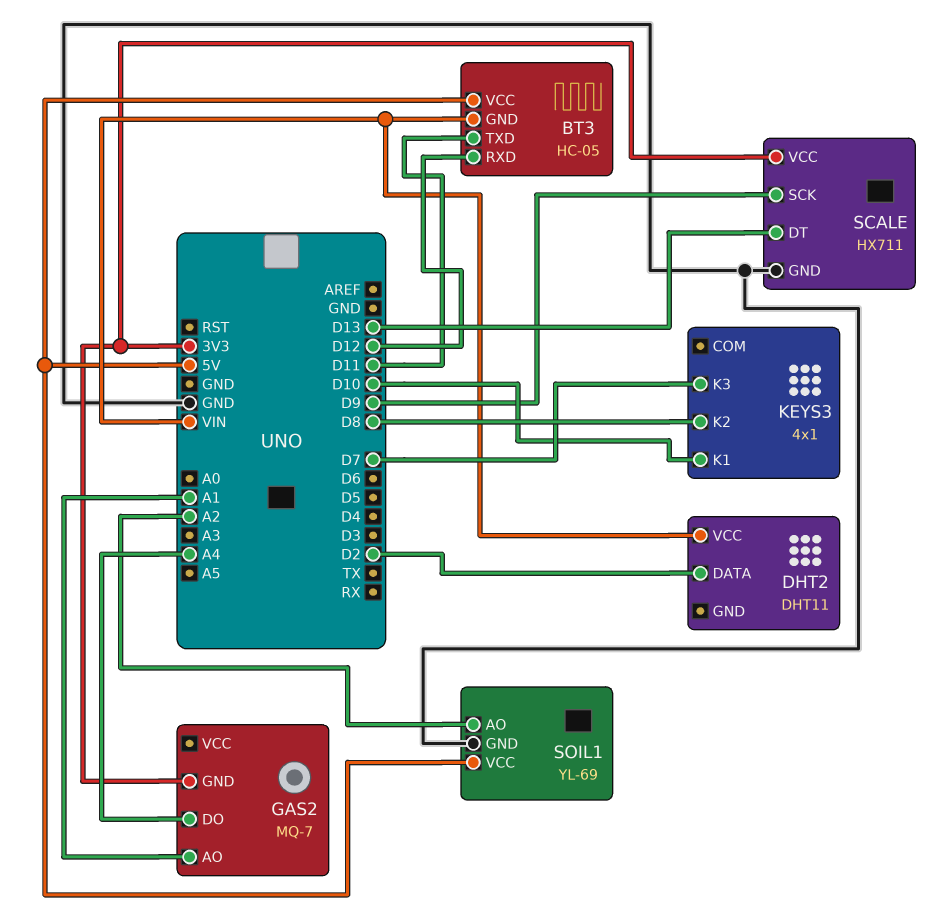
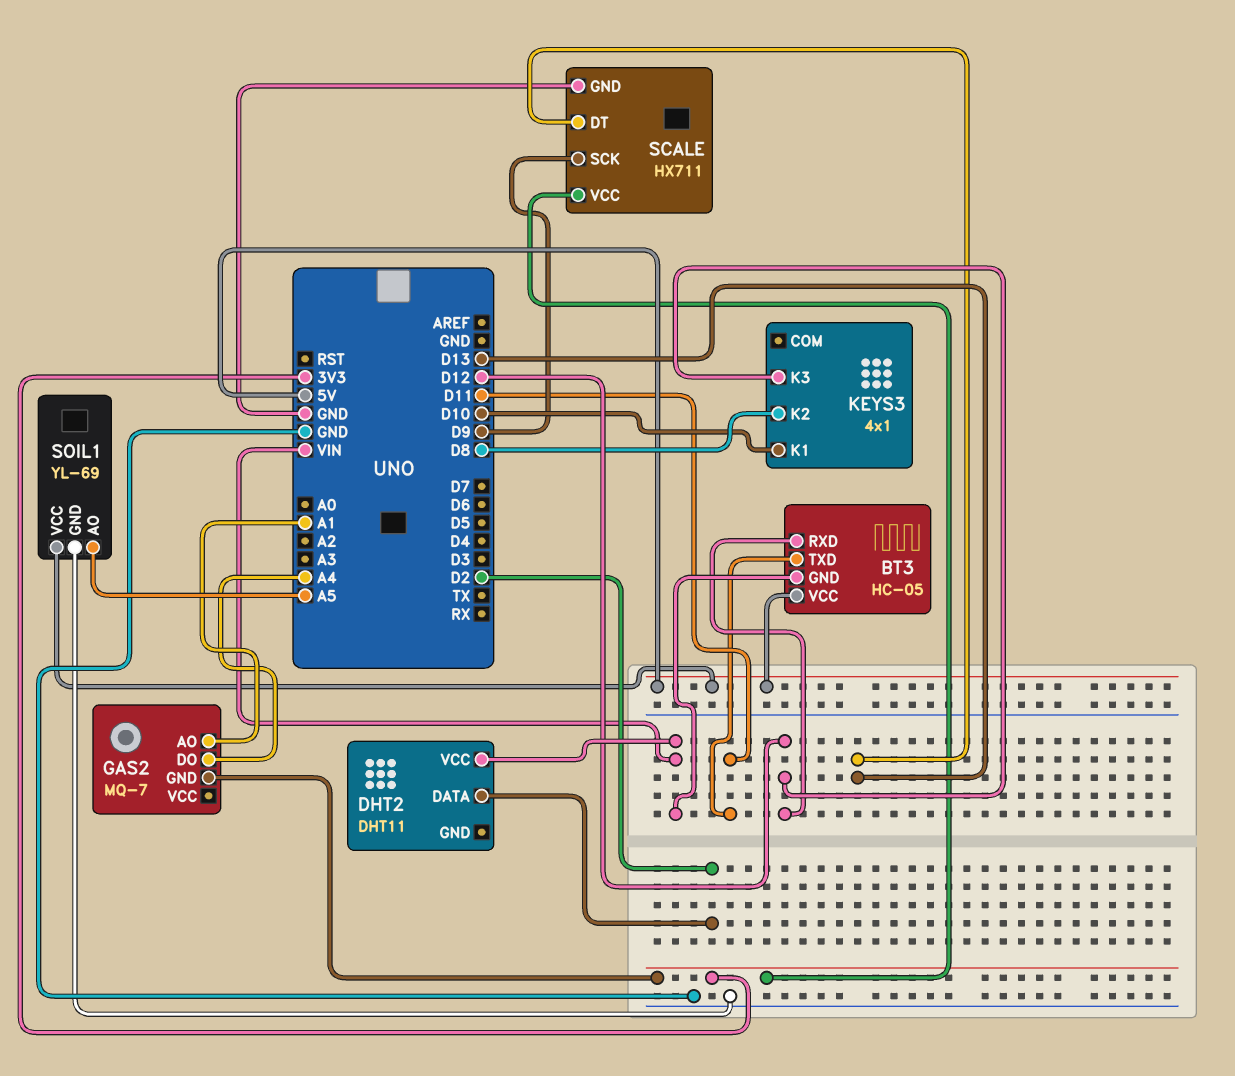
KEYS3 pin K3: D7 -> D12
SOIL1 pin AO: A2 -> A5

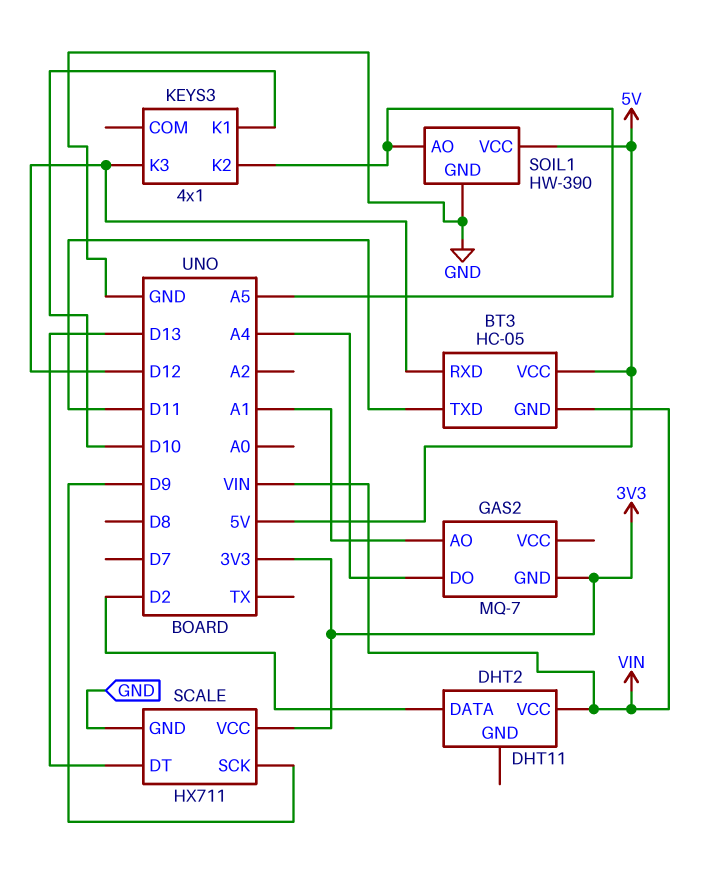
KEYS3 pin K2: D8 -> A5
SOIL1: YL-69 -> HW-390

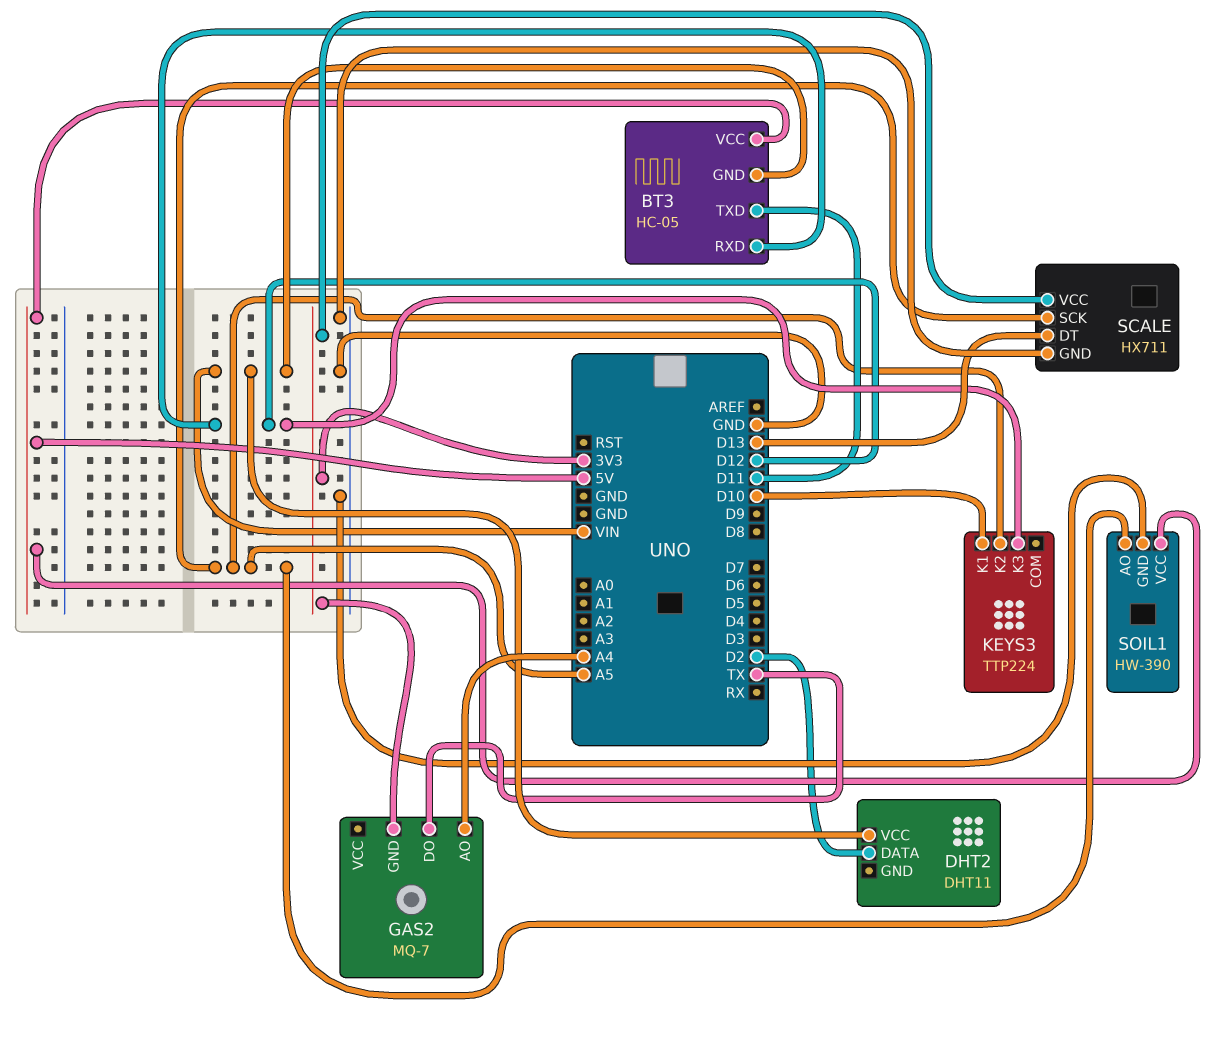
GAS2 pin AO: A1 -> A4
GAS2 pin DO: A4 -> TX
KEYS3: 4x1 -> TTP224
SCALE pin SCK: D9 -> A5

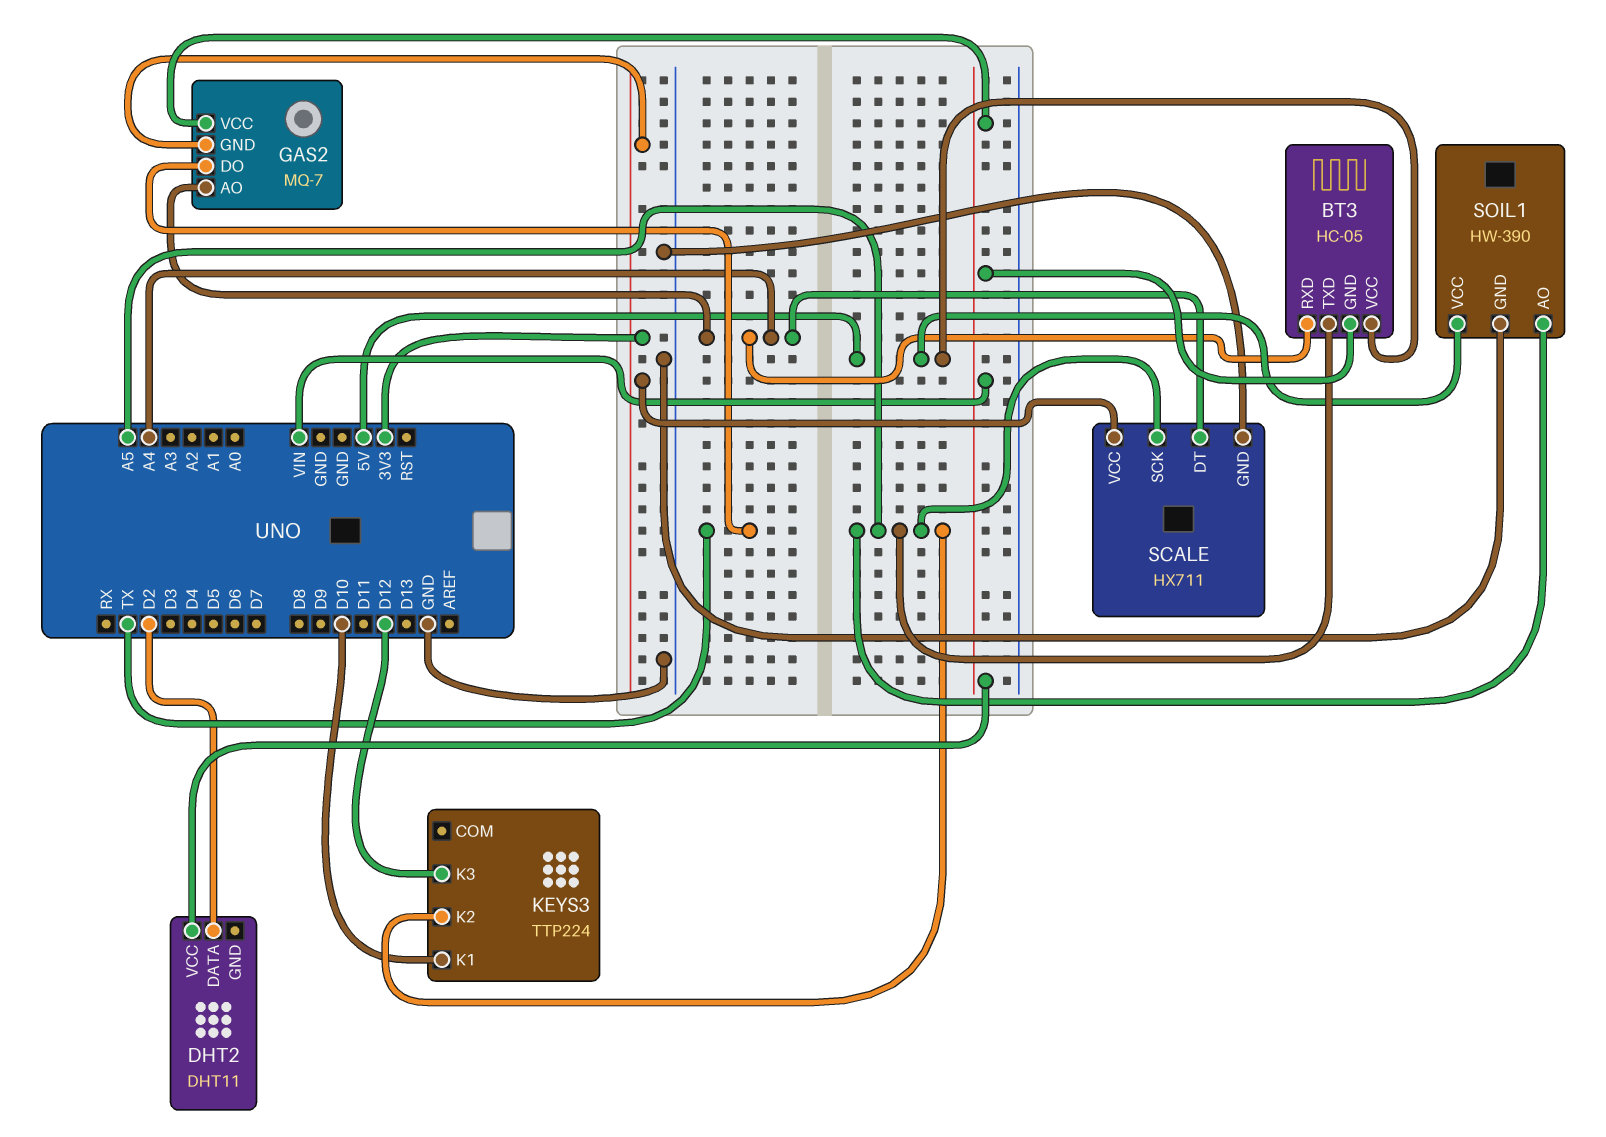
BT3 pin RXD: D12 -> A4
BT3 pin TXD: D11 -> A5
GAS2 pin VCC: none -> VIN
SCALE pin DT: D13 -> A4

